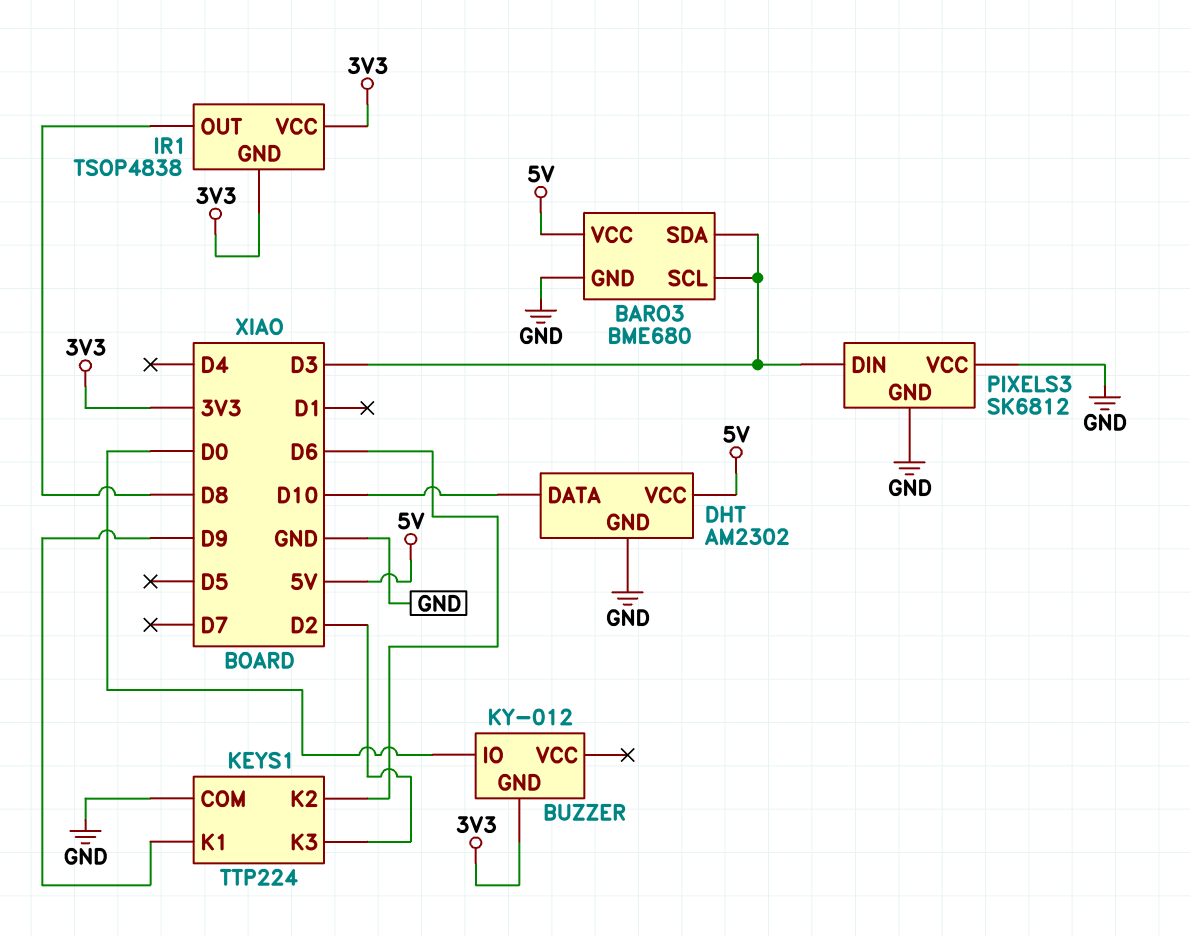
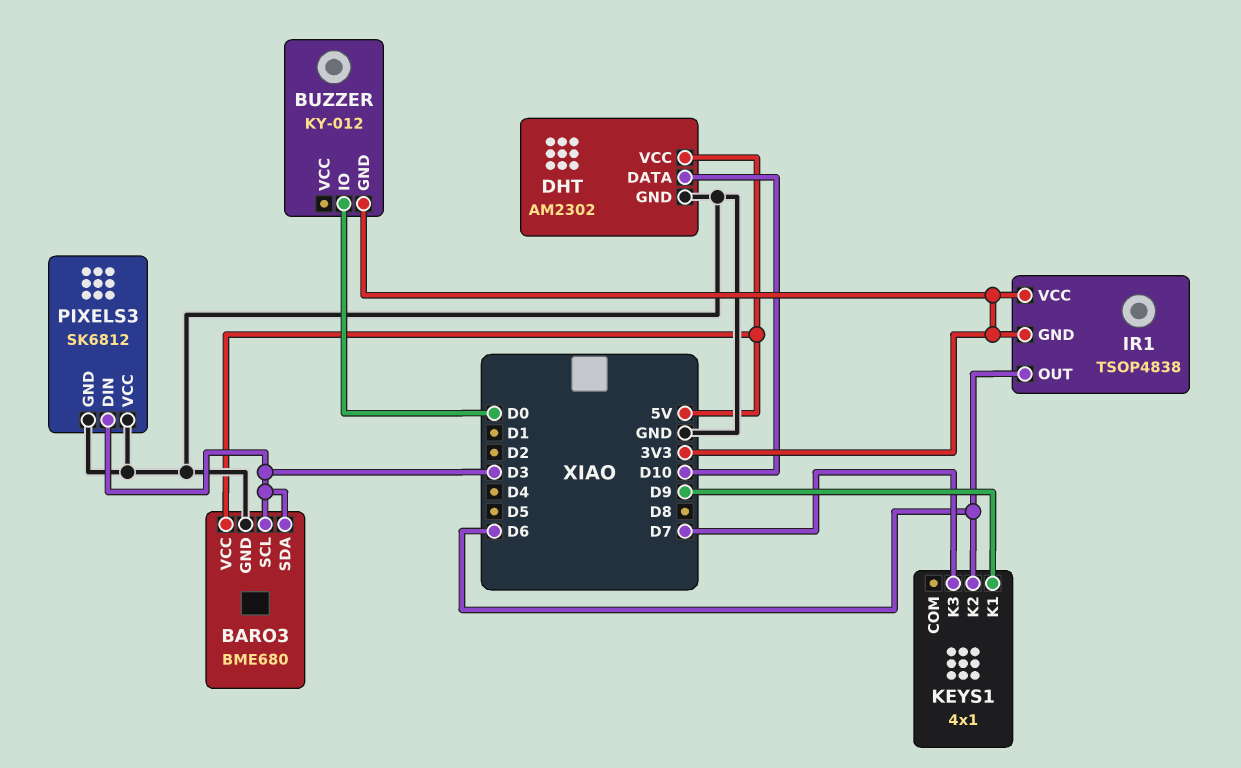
IR1 pin OUT: D8 -> D6
KEYS1: TTP224 -> 4x1
KEYS1 pin COM: GND -> none
KEYS1 pin K3: D2 -> D7

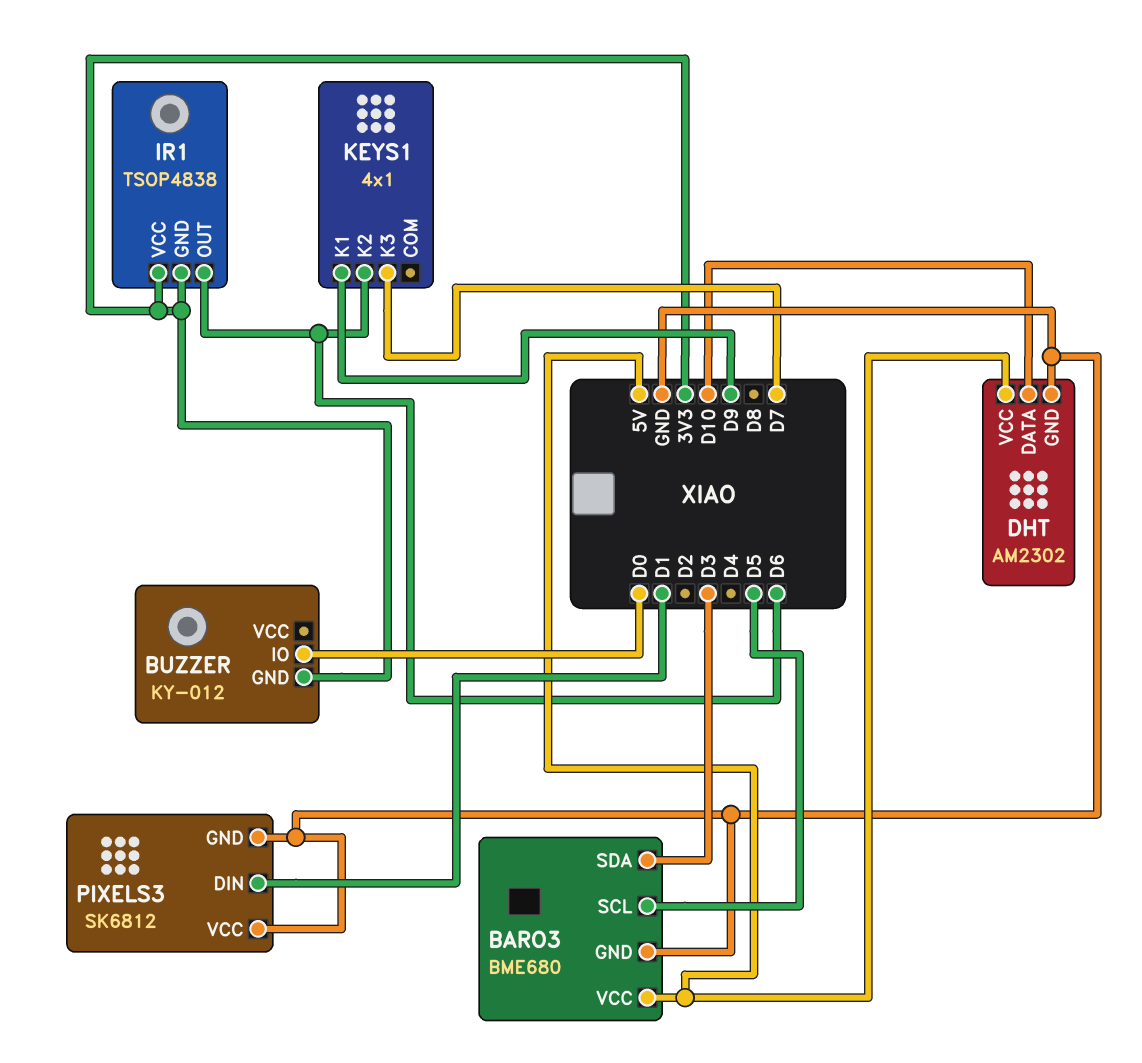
BARO3 pin SCL: D3 -> D5
PIXELS3 pin DIN: D3 -> D1

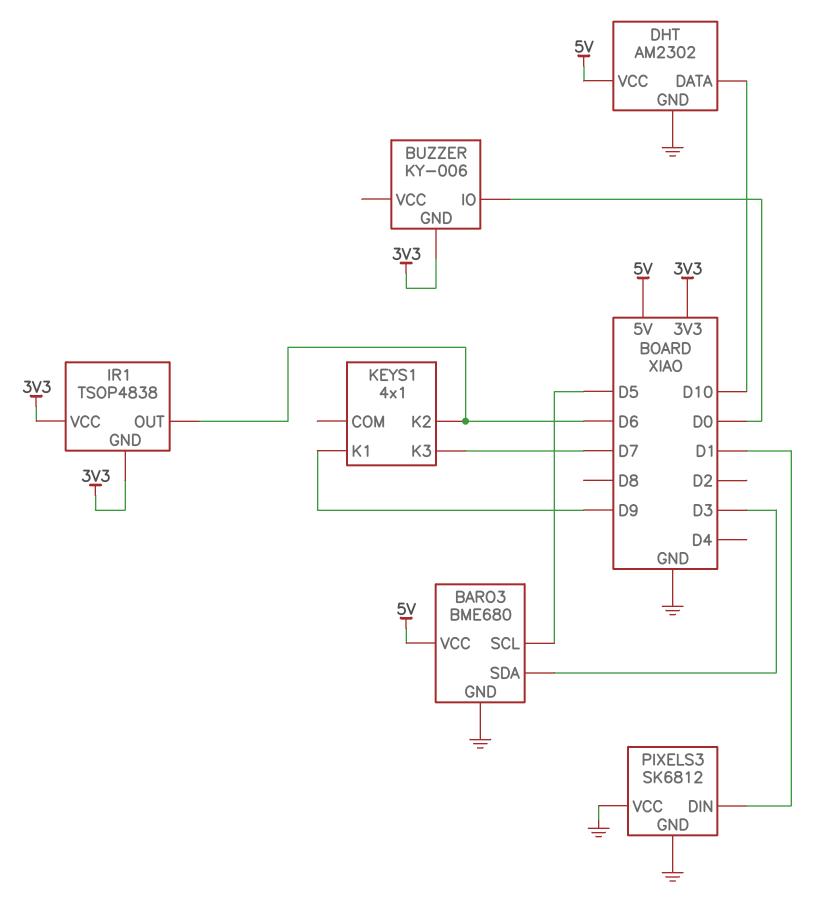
BUZZER: KY-012 -> KY-006

